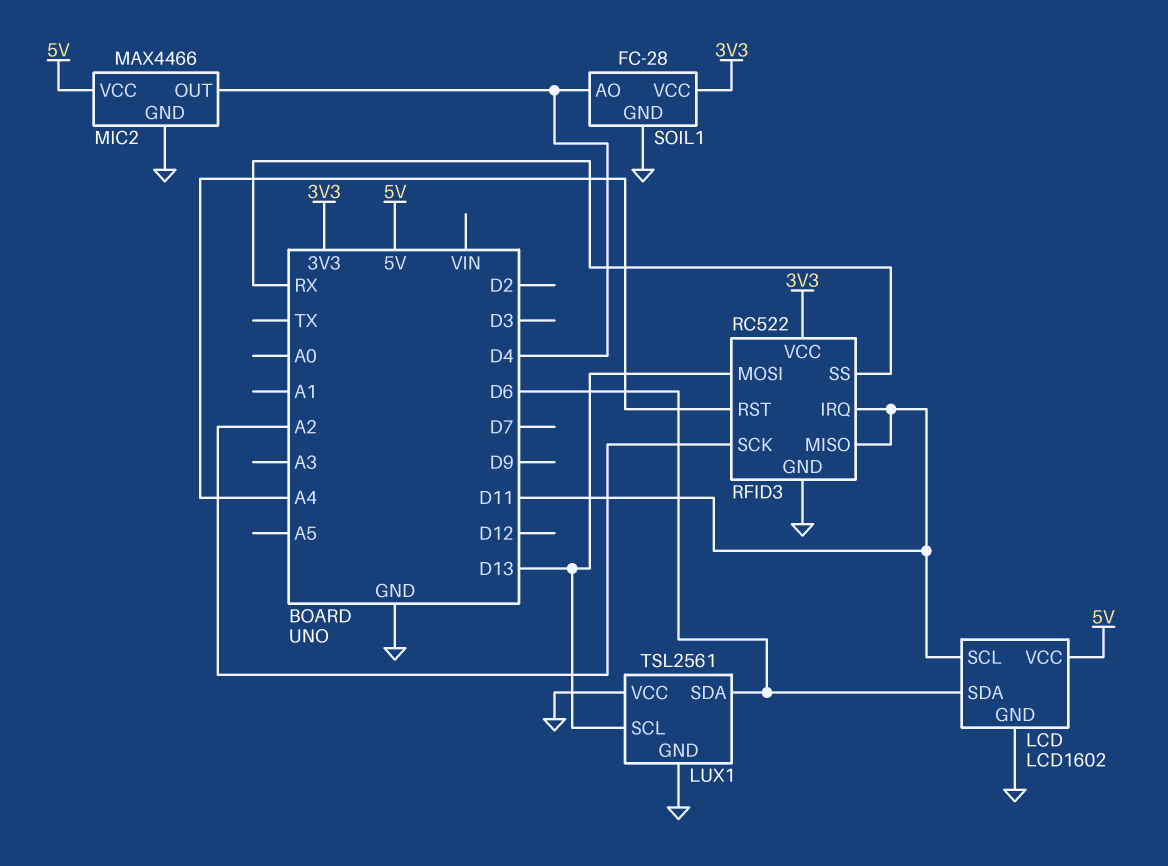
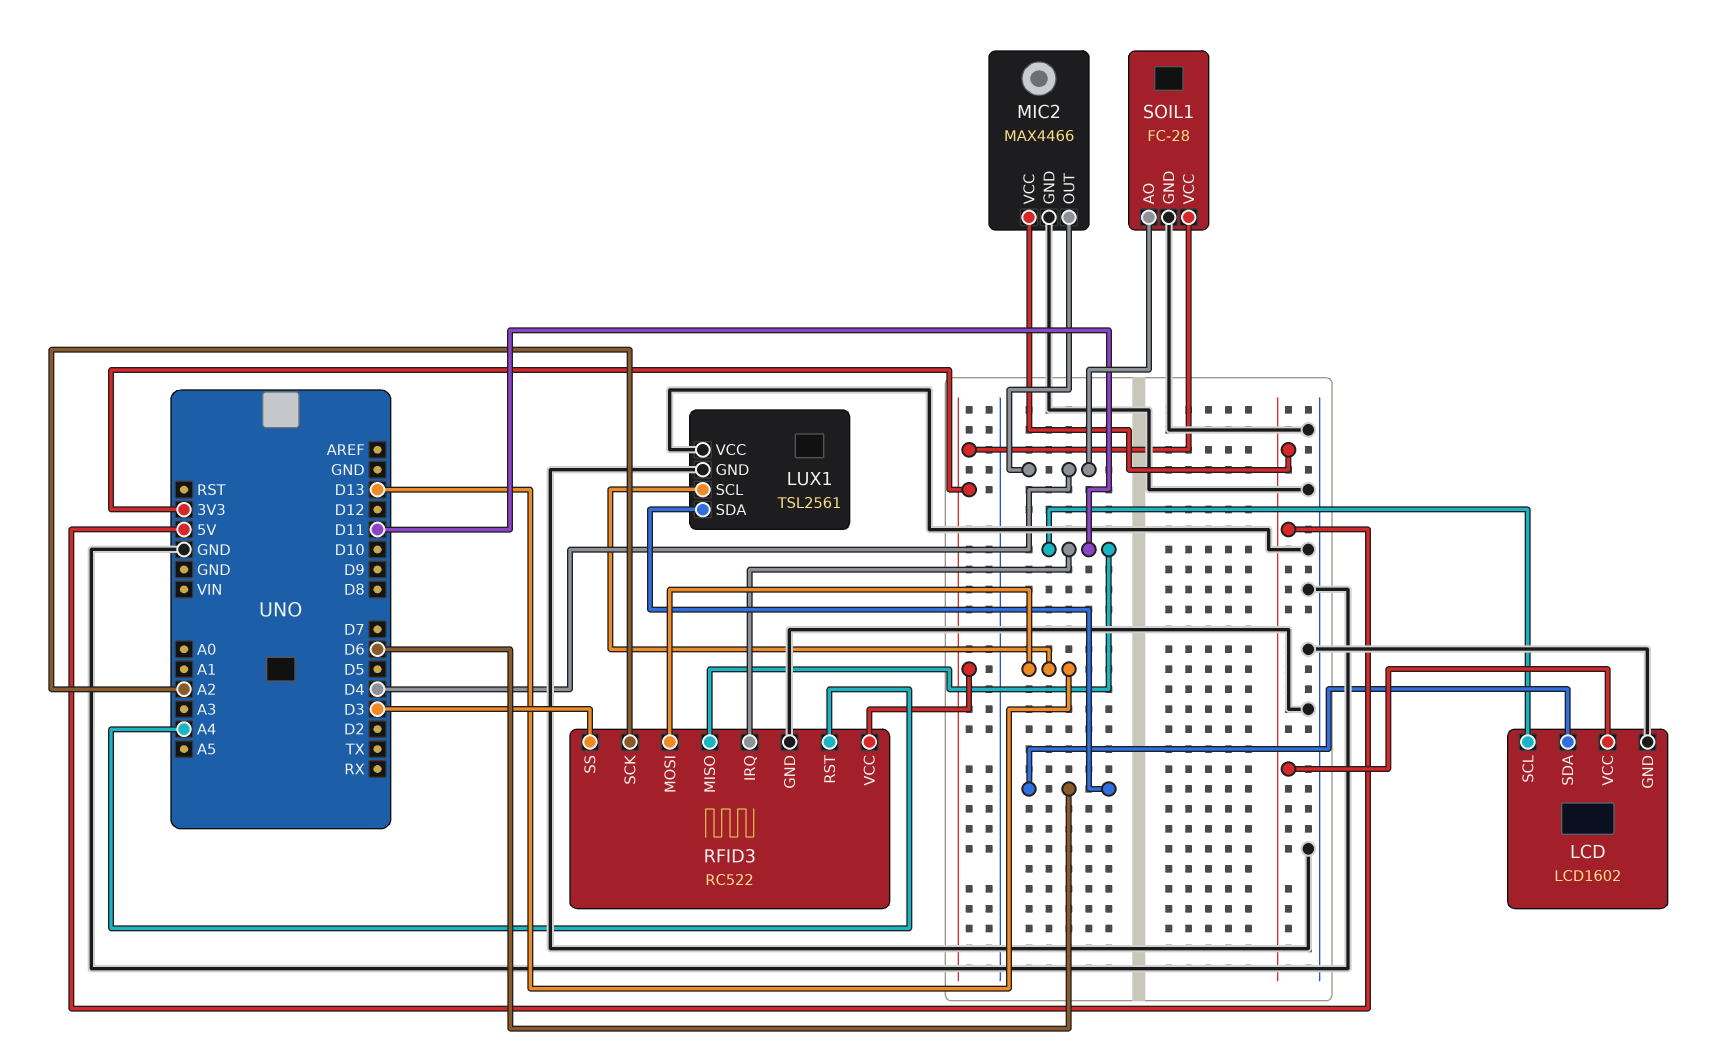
RFID3 pin SS: RX -> D3

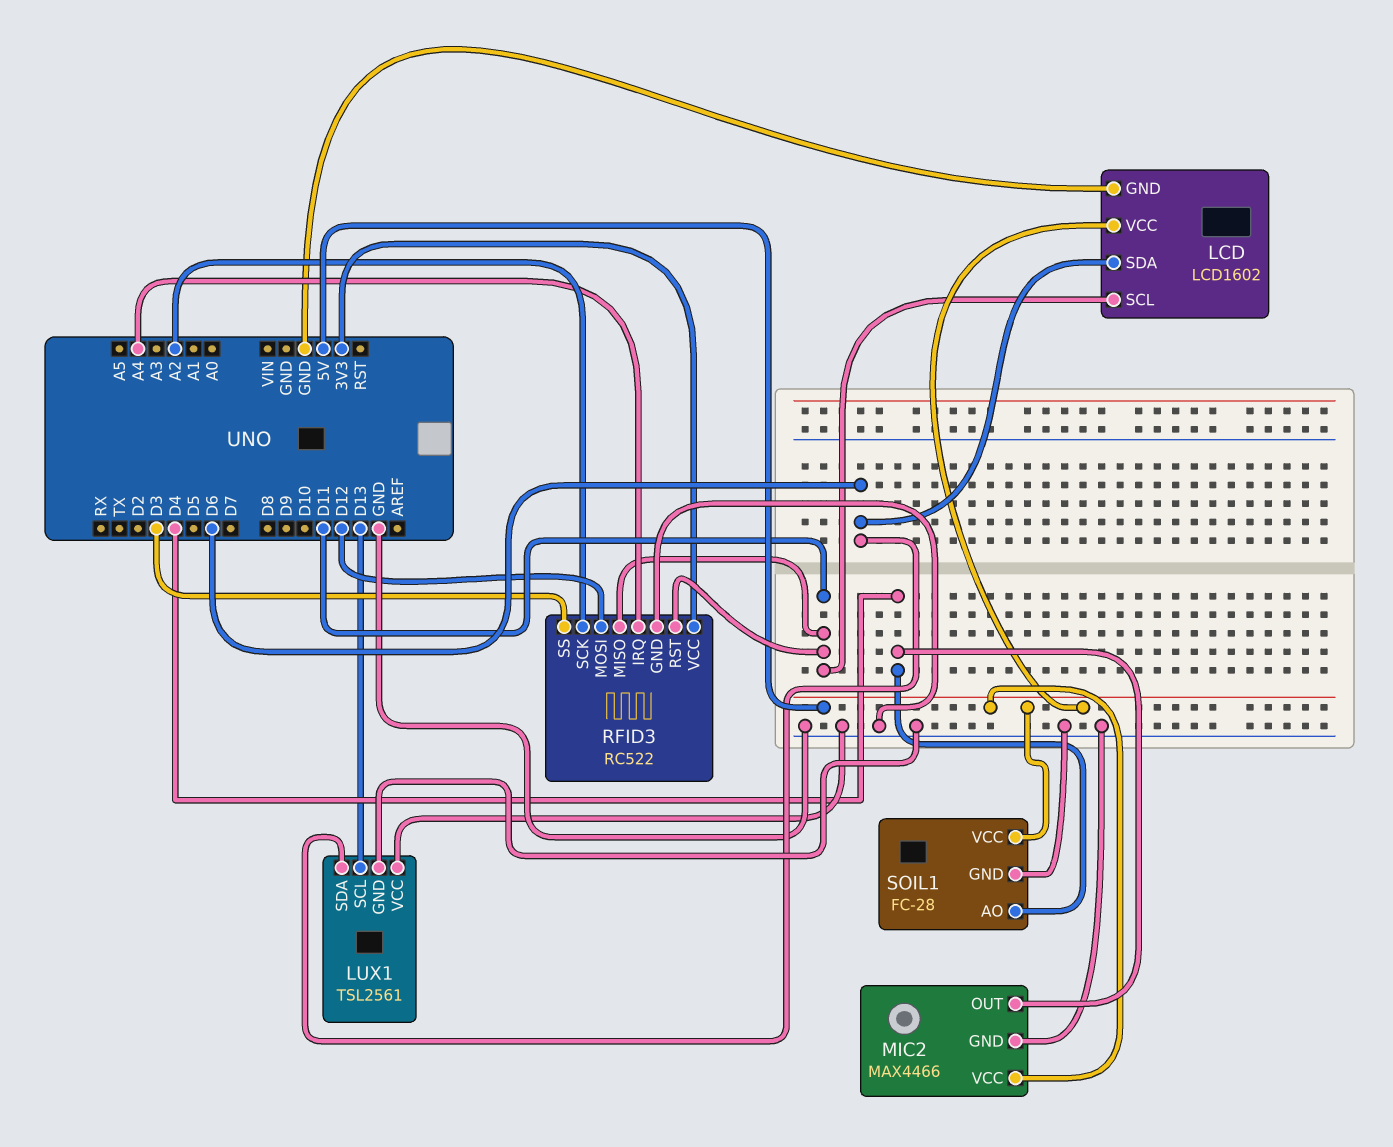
RFID3 pin IRQ: D11 -> A4
RFID3 pin MOSI: D13 -> D12
RFID3 pin RST: A4 -> D11
SOIL1 pin VCC: 3V3 -> 5V

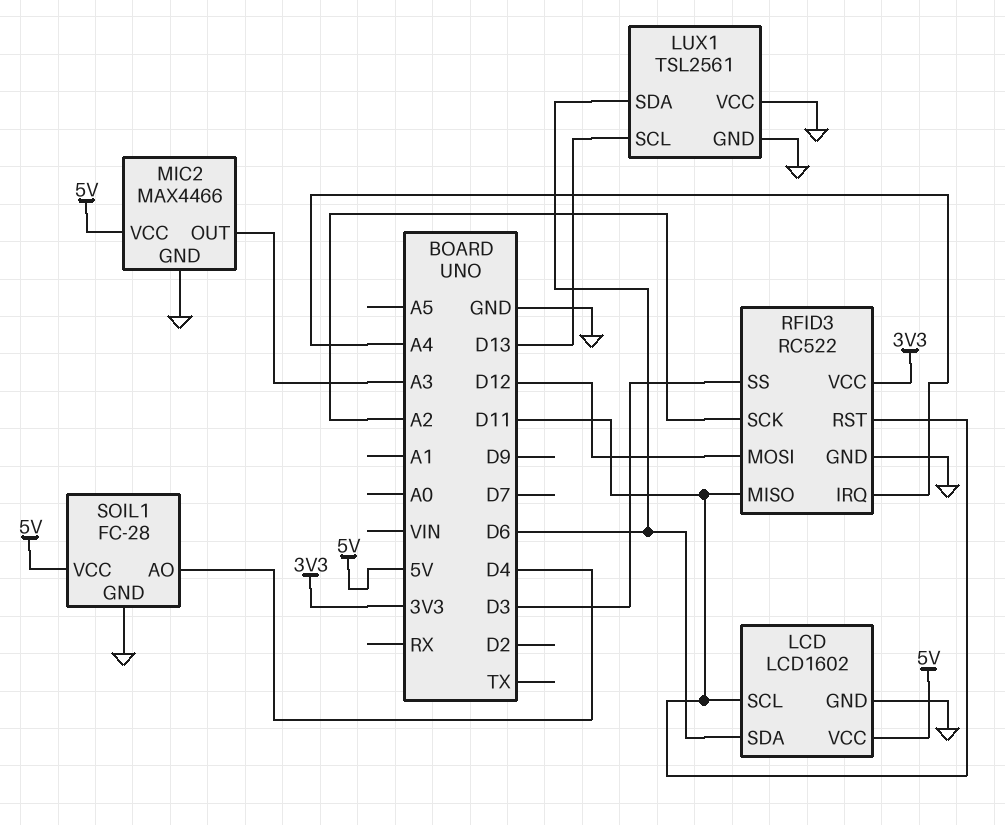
MIC2 pin OUT: D4 -> A3

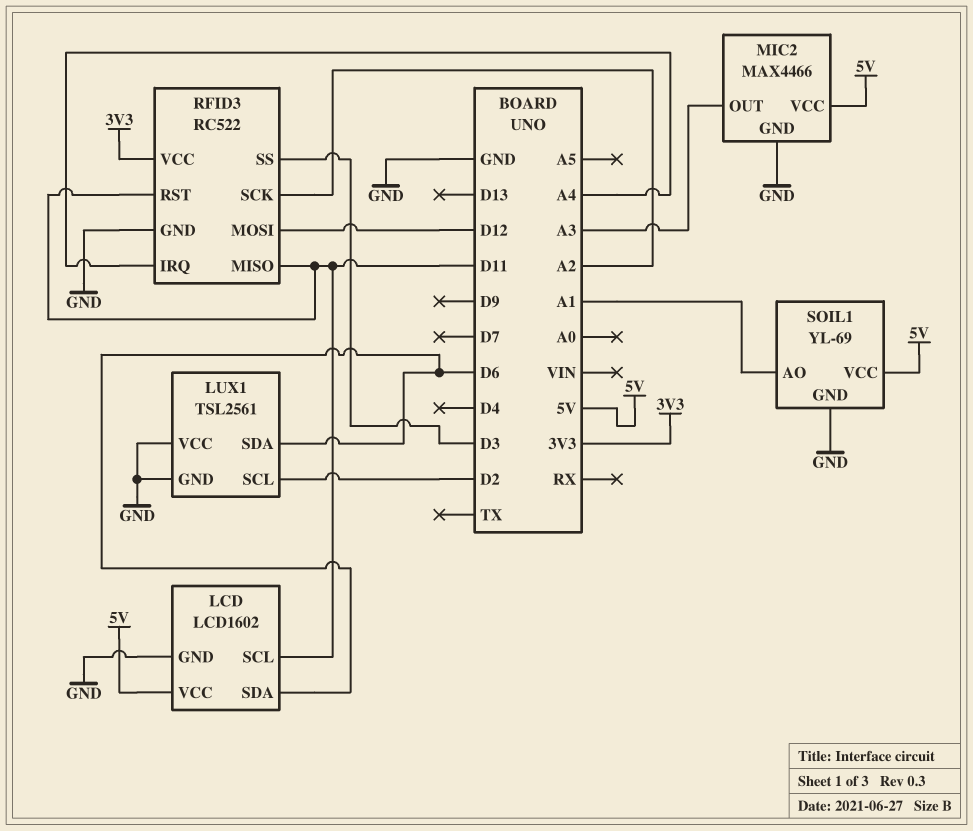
LUX1 pin SCL: D13 -> D2
SOIL1: FC-28 -> YL-69
SOIL1 pin AO: D4 -> A1

